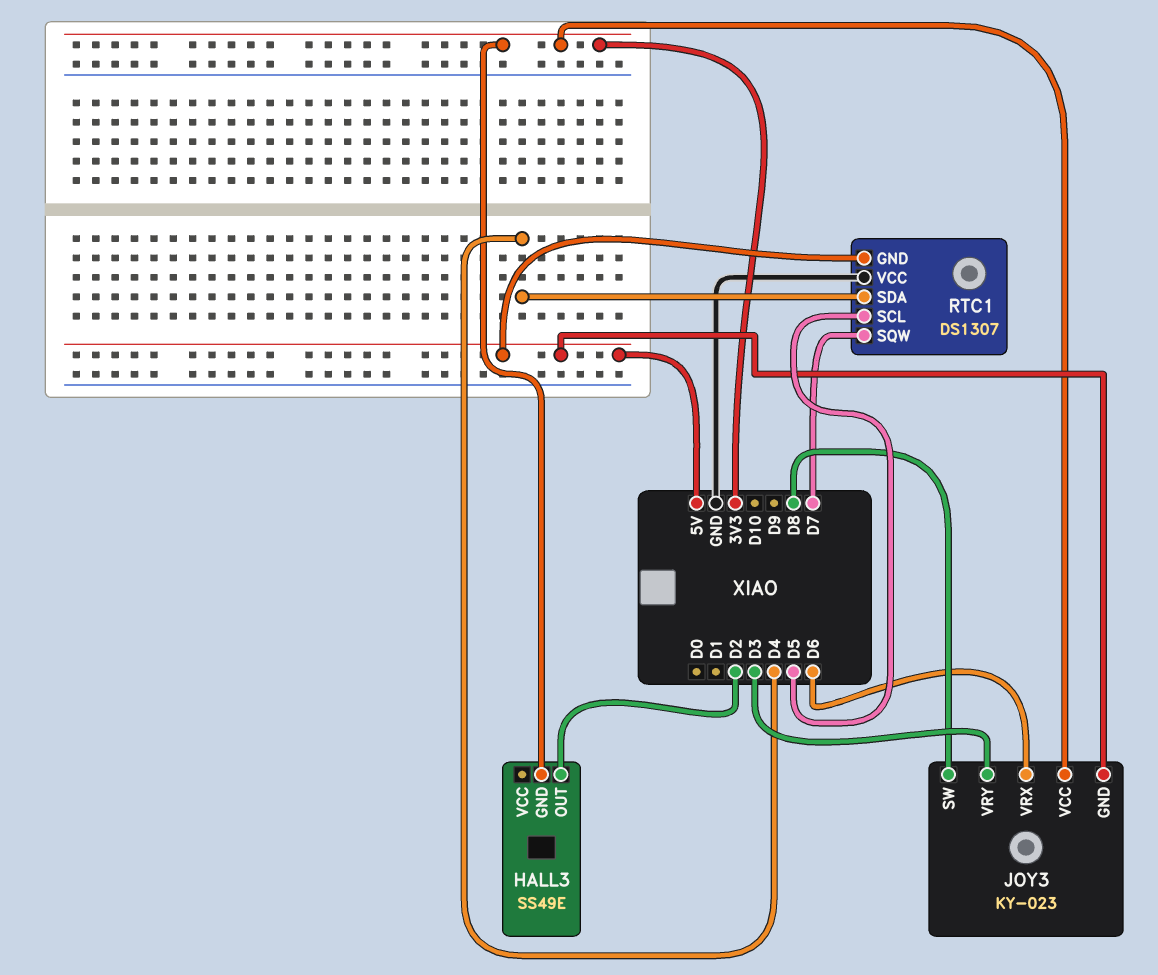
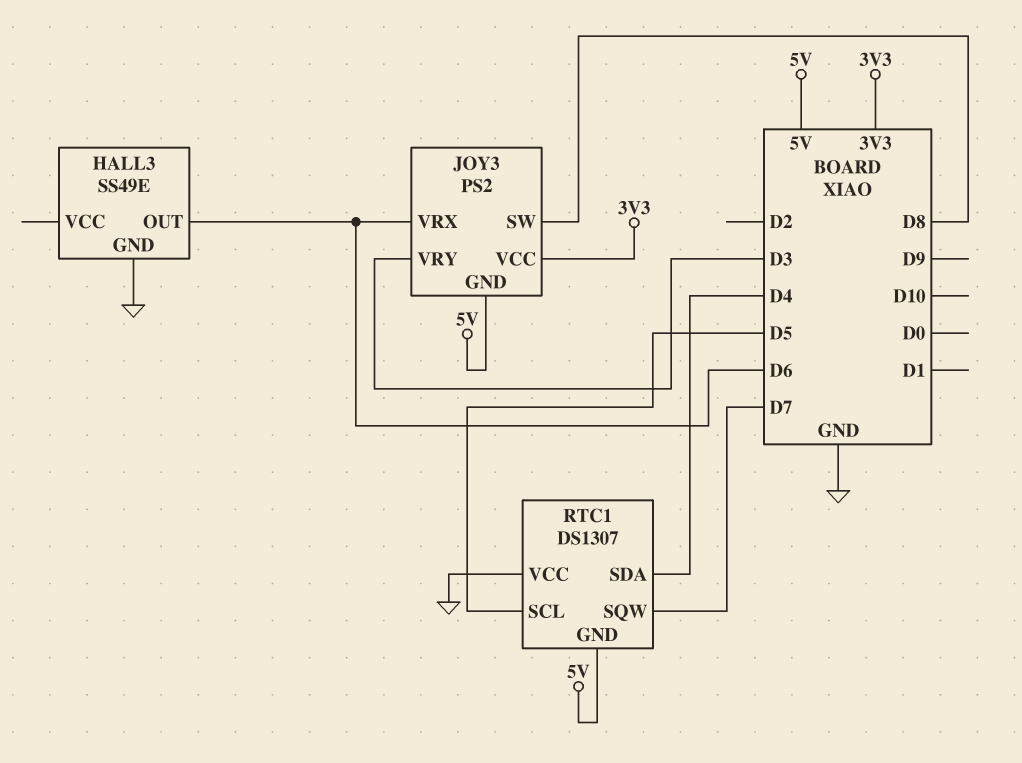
HALL3 pin GND: 3V3 -> GND
HALL3 pin OUT: D2 -> D6
JOY3: KY-023 -> PS2

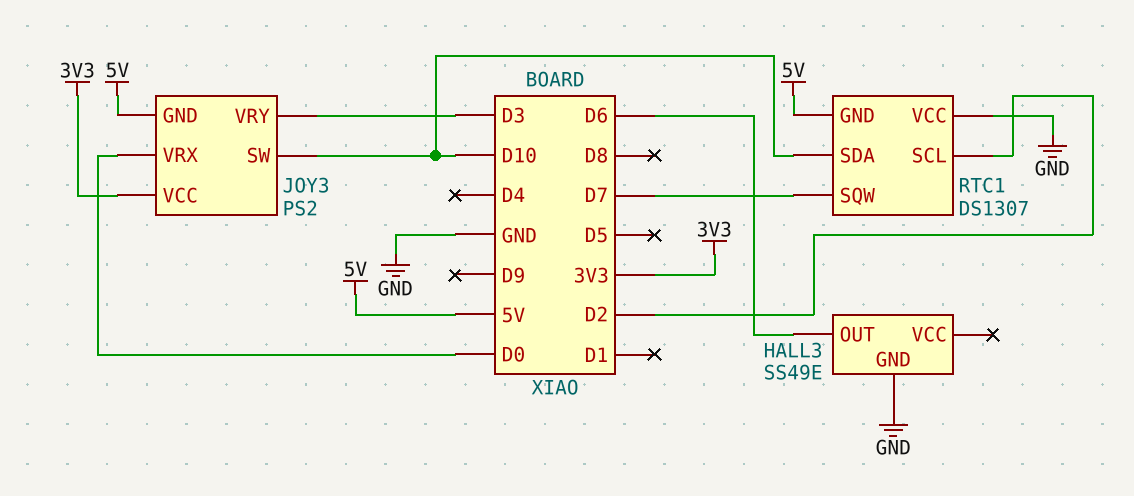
JOY3 pin SW: D8 -> D10
JOY3 pin VRX: D6 -> D0
RTC1 pin SCL: D5 -> D2
RTC1 pin SDA: D4 -> D10

